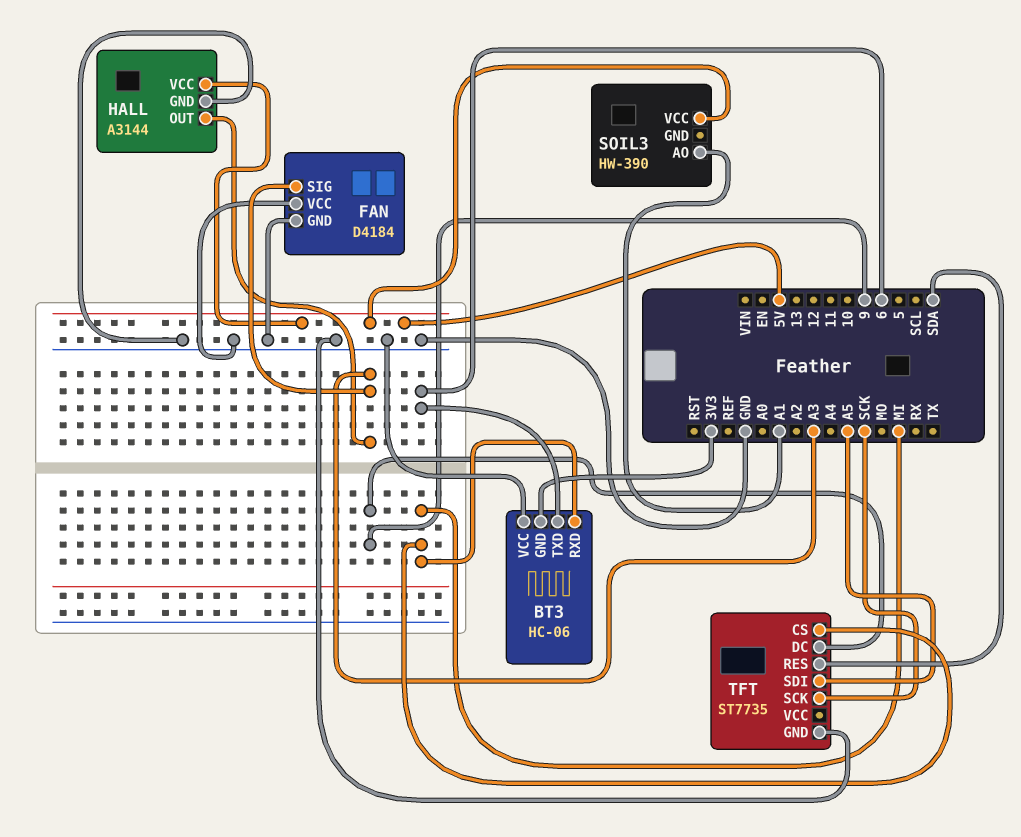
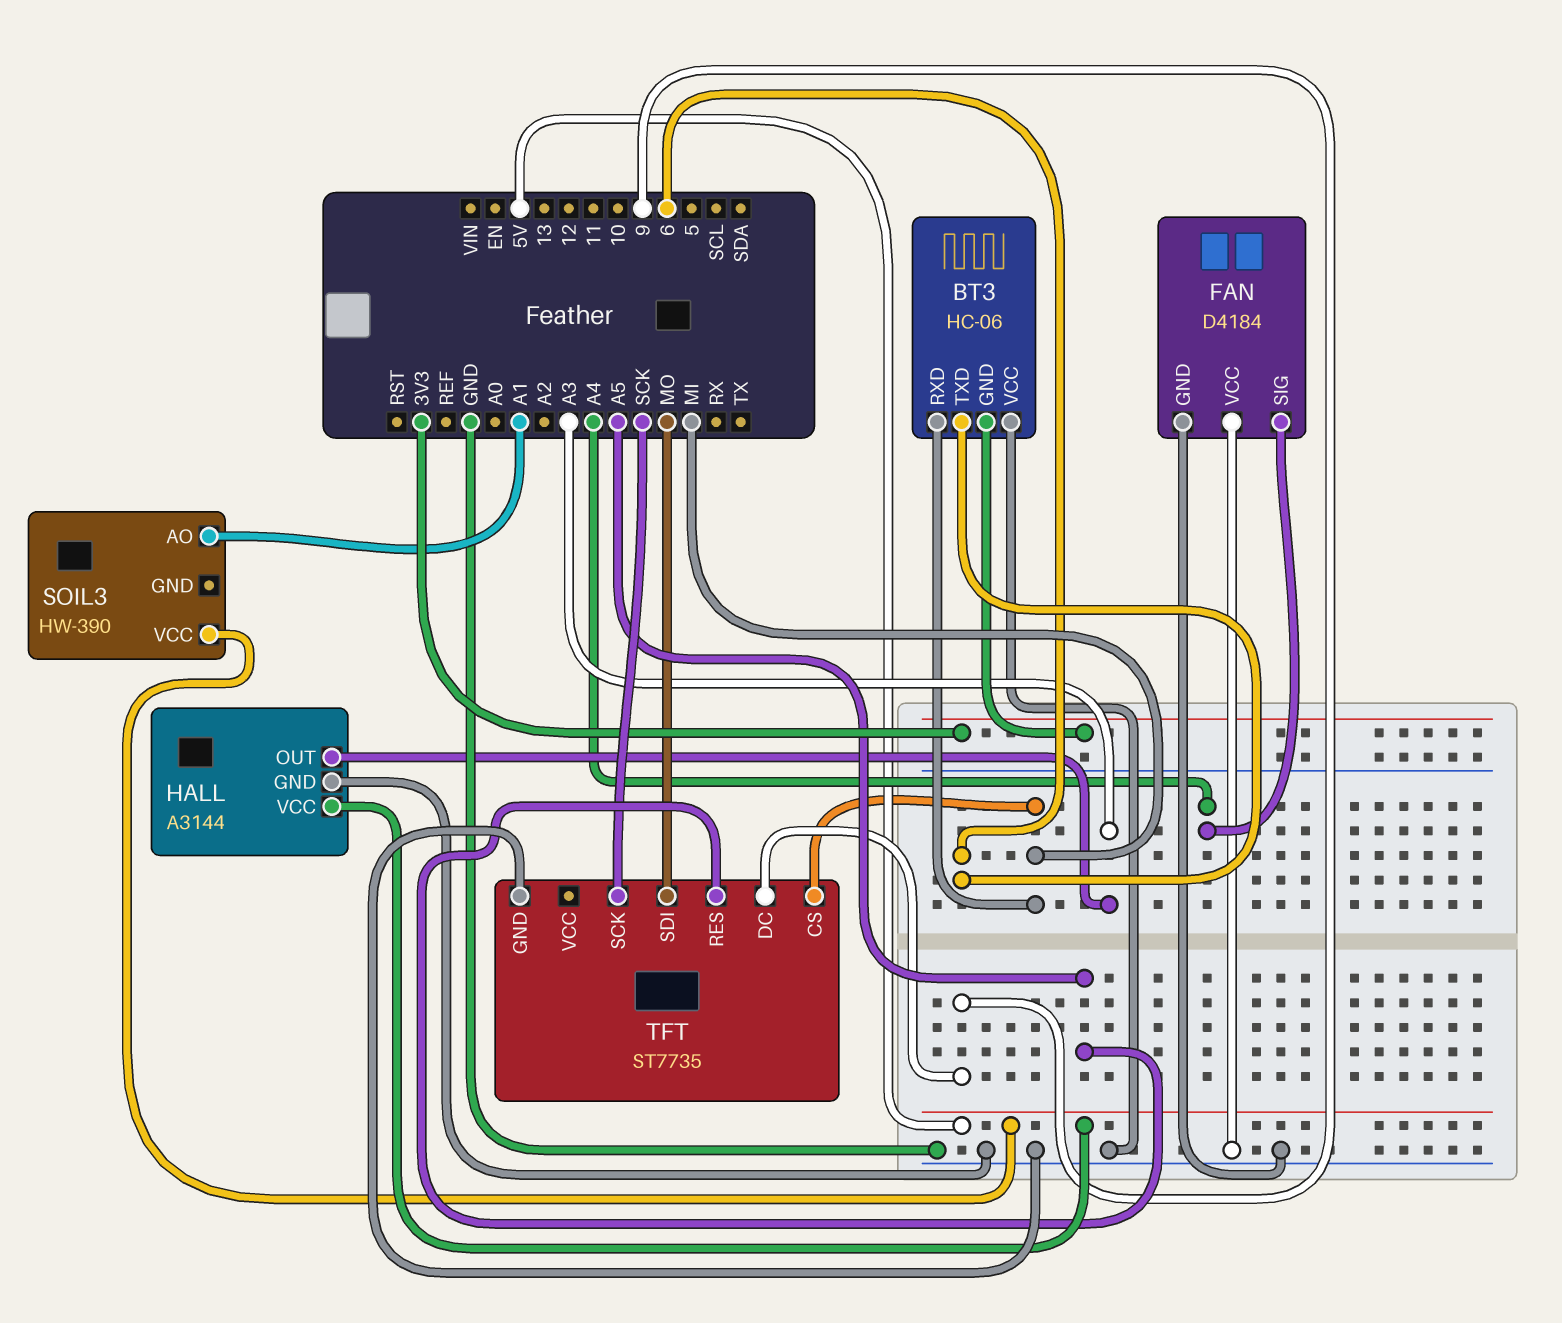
FAN pin SIG: A3 -> A4
TFT pin RES: SDA -> A5
TFT pin SDI: A5 -> MO

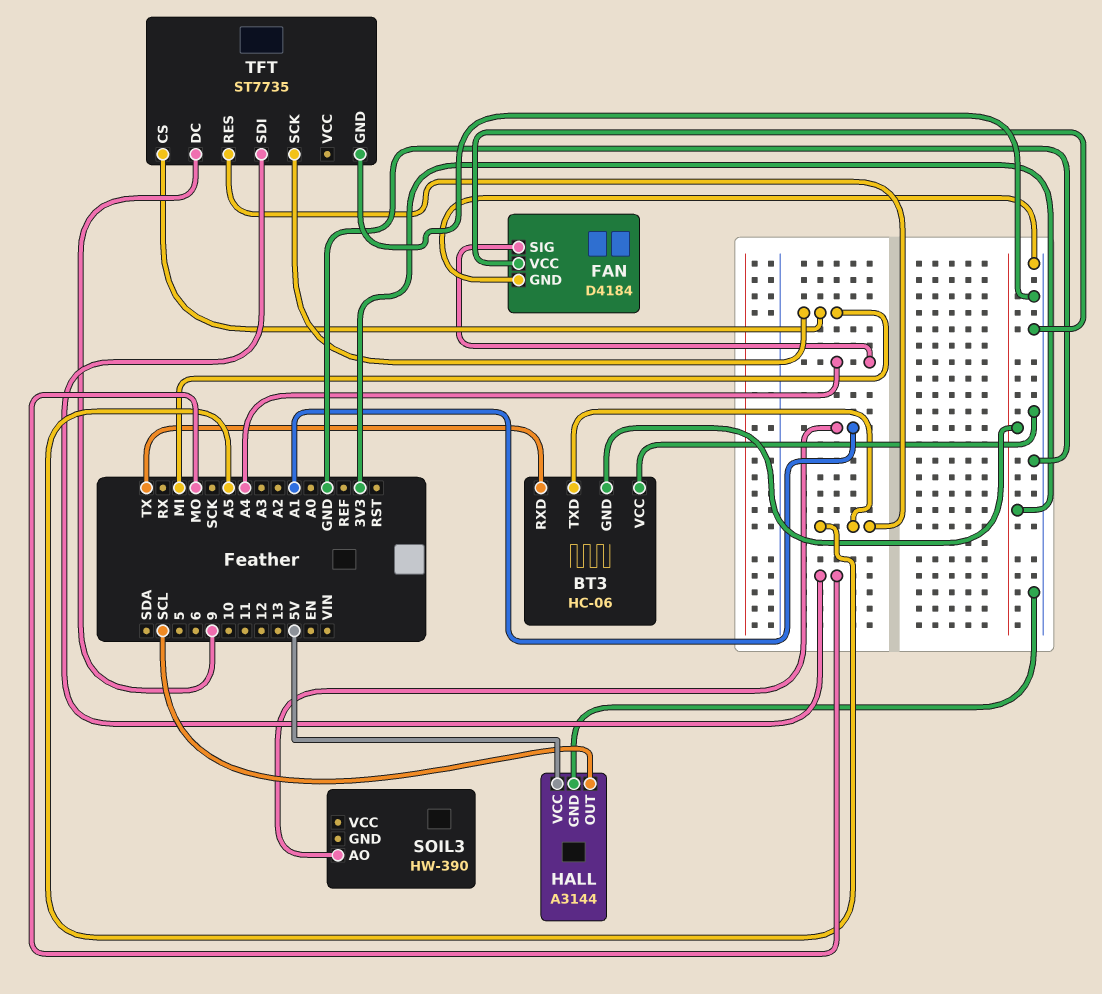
BT3 pin RXD: MI -> TX
BT3 pin TXD: 6 -> A5
HALL pin OUT: A3 -> SCL
SOIL3 pin VCC: 5V -> none
TFT pin SCK: SCK -> MI

